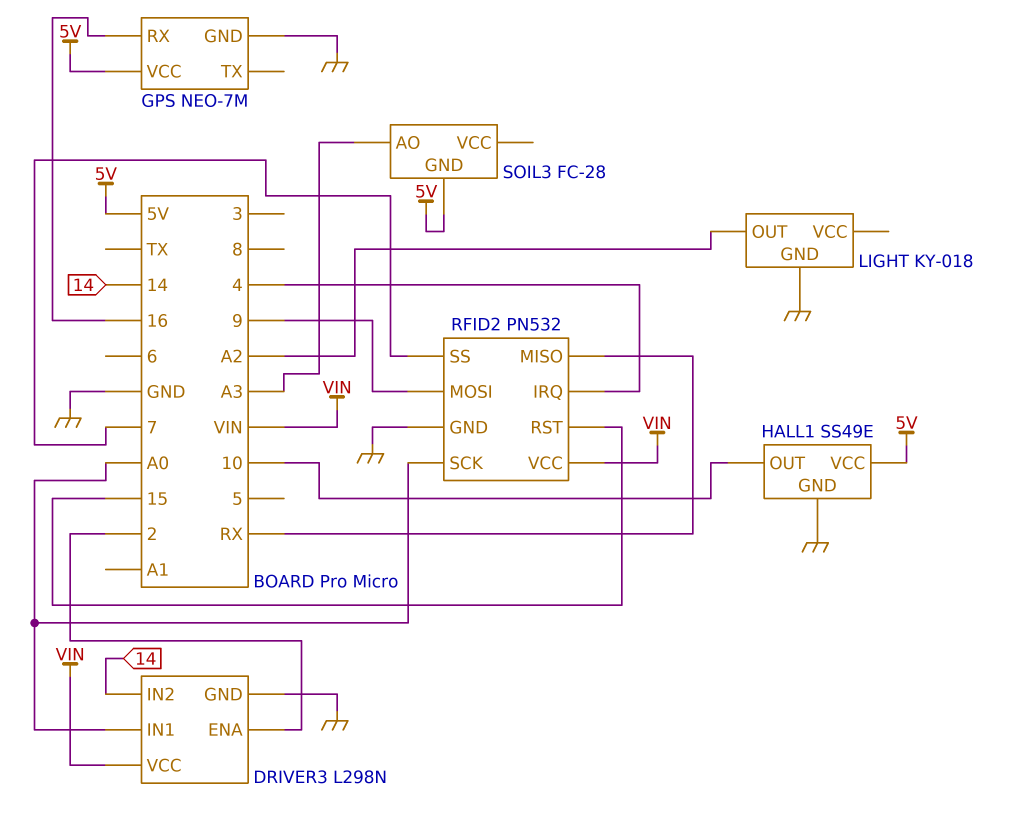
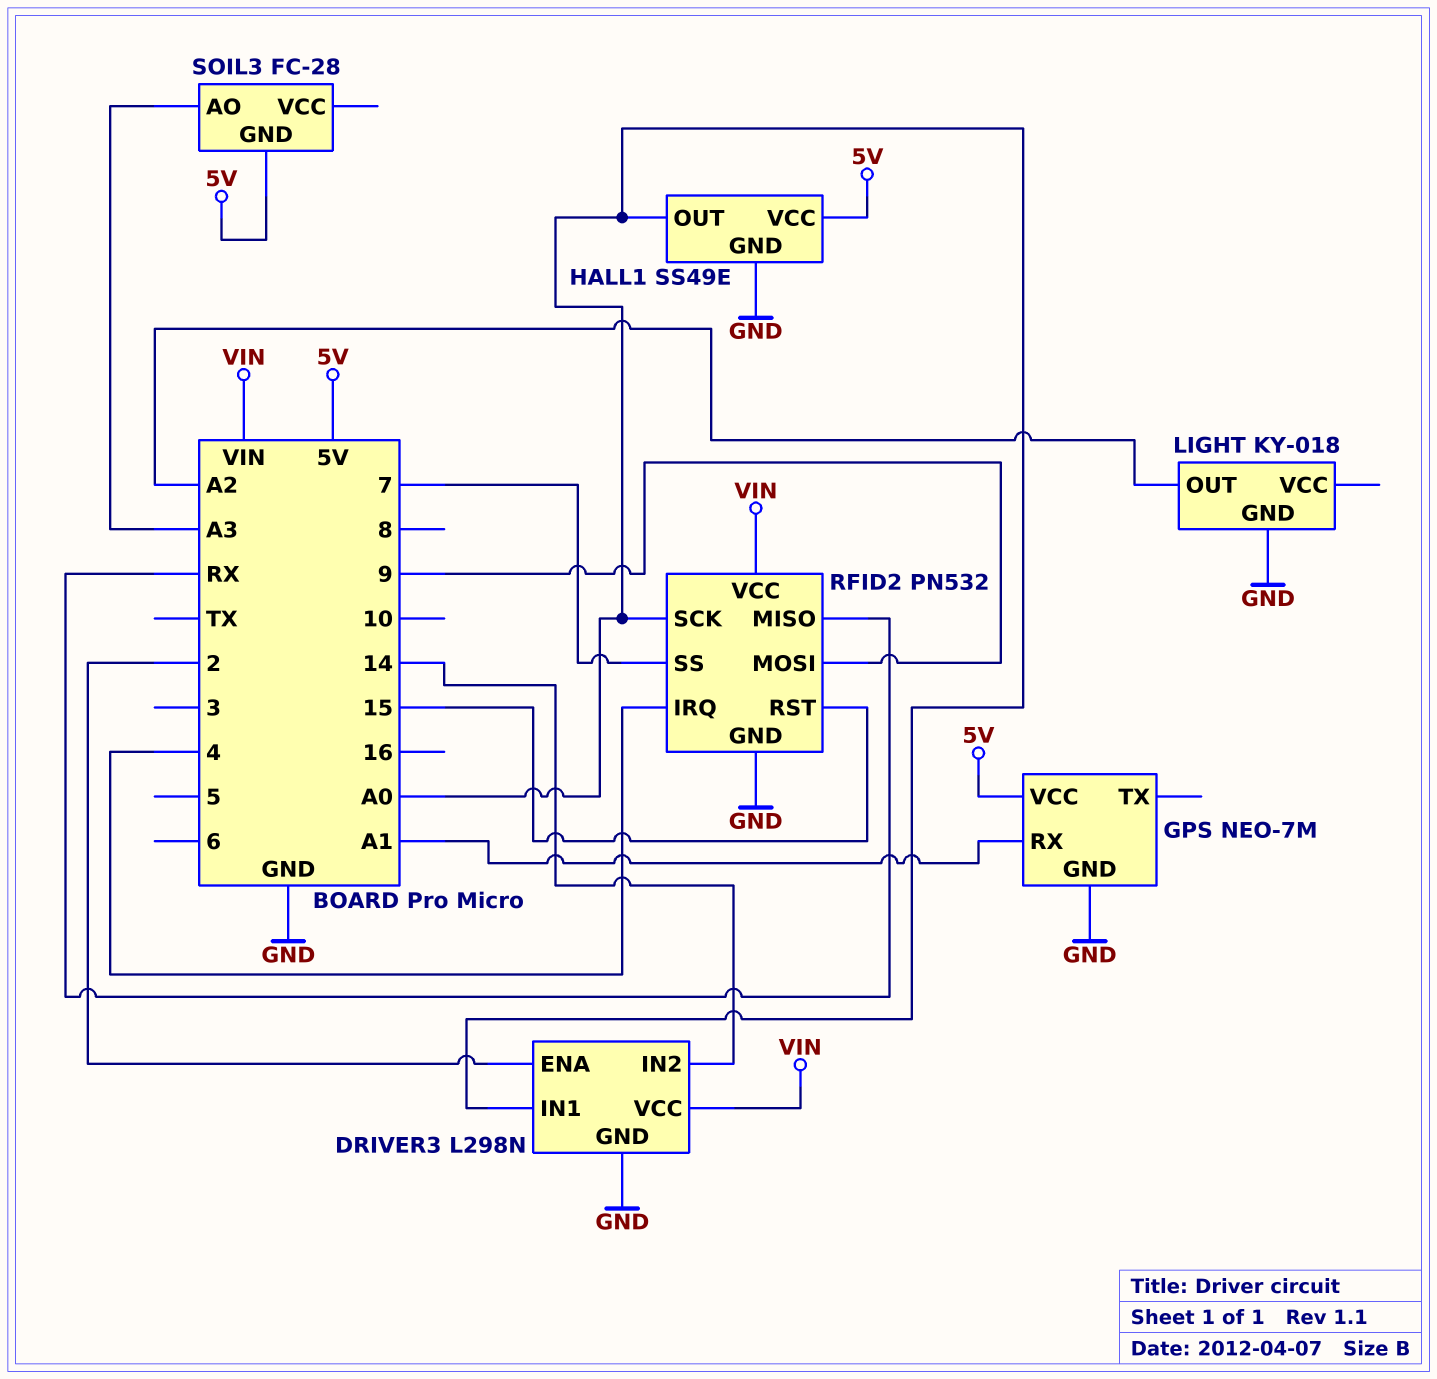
GPS pin RX: 16 -> A1
HALL1 pin OUT: 10 -> A0

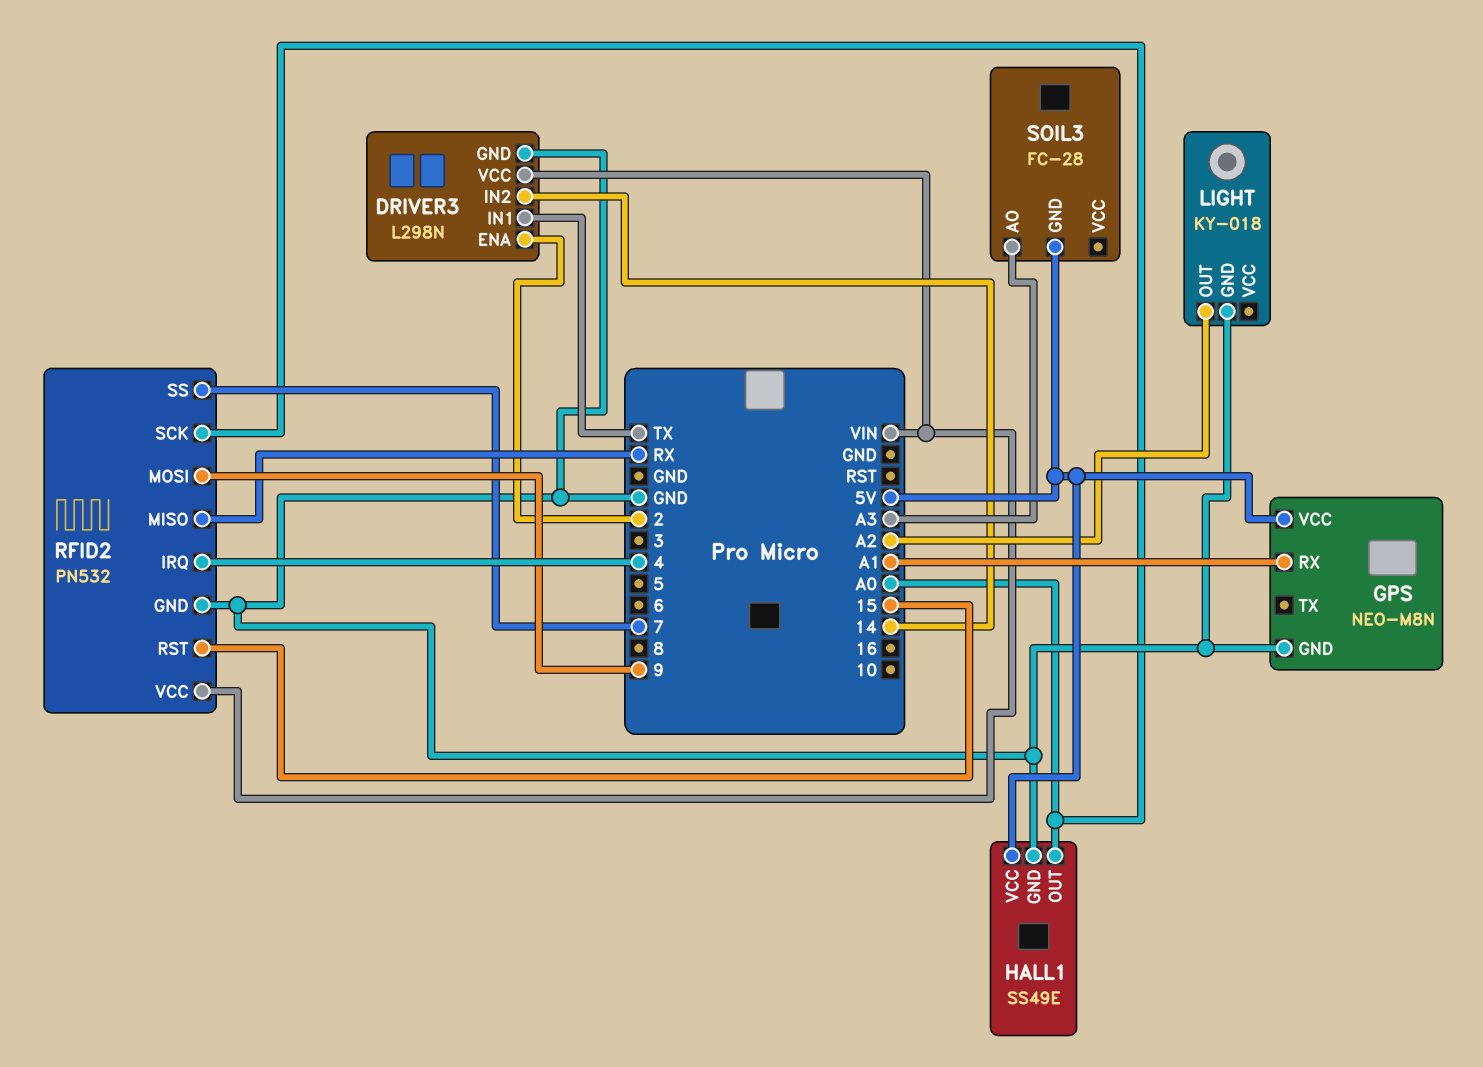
DRIVER3 pin IN1: A0 -> TX
GPS: NEO-7M -> NEO-M8N

